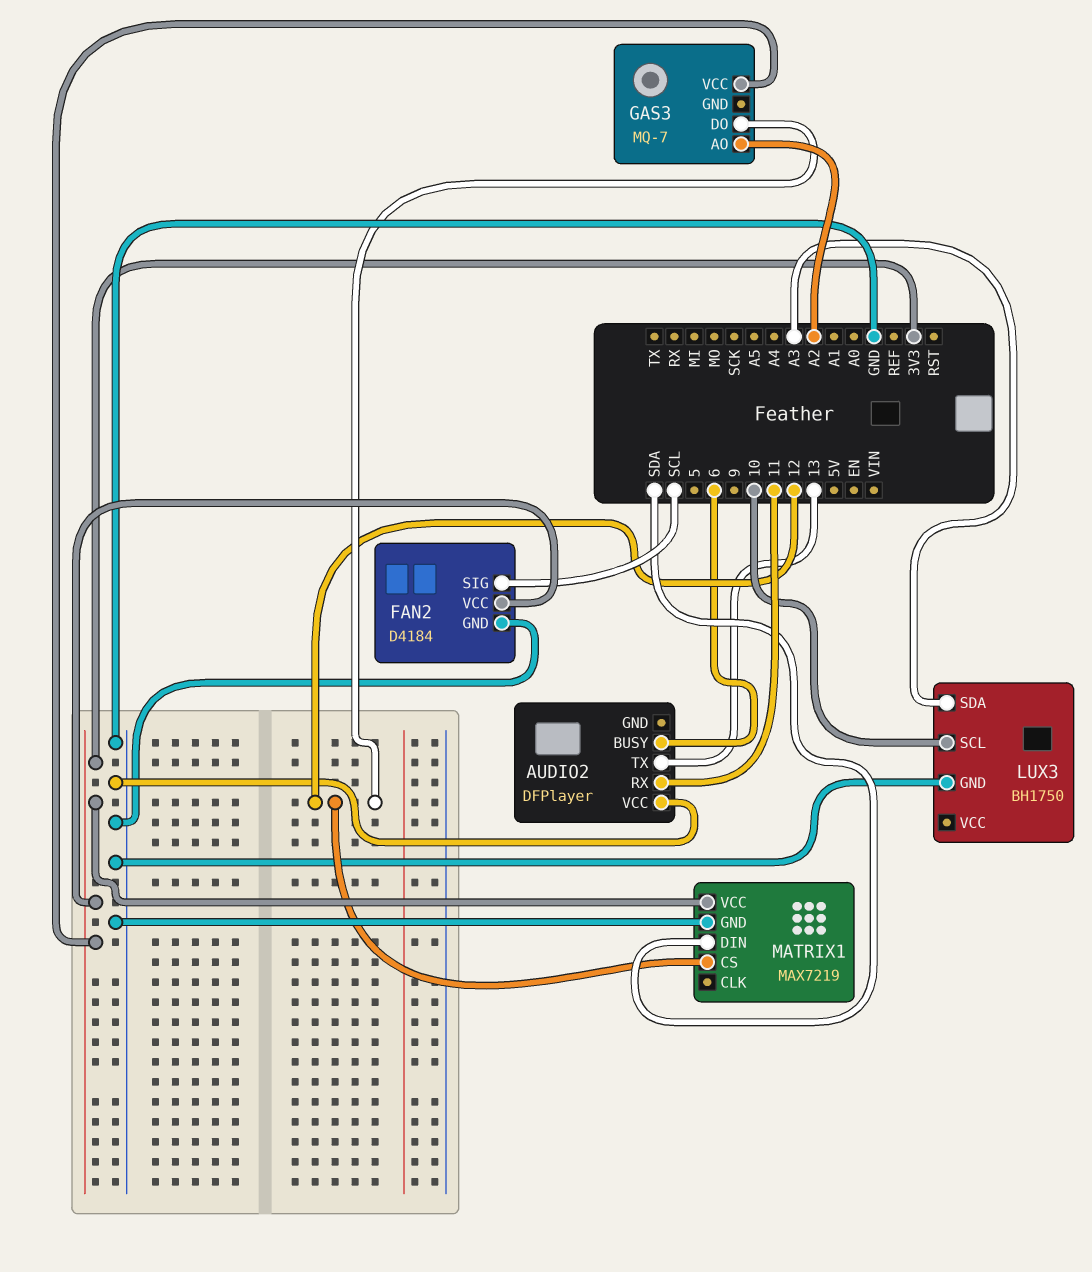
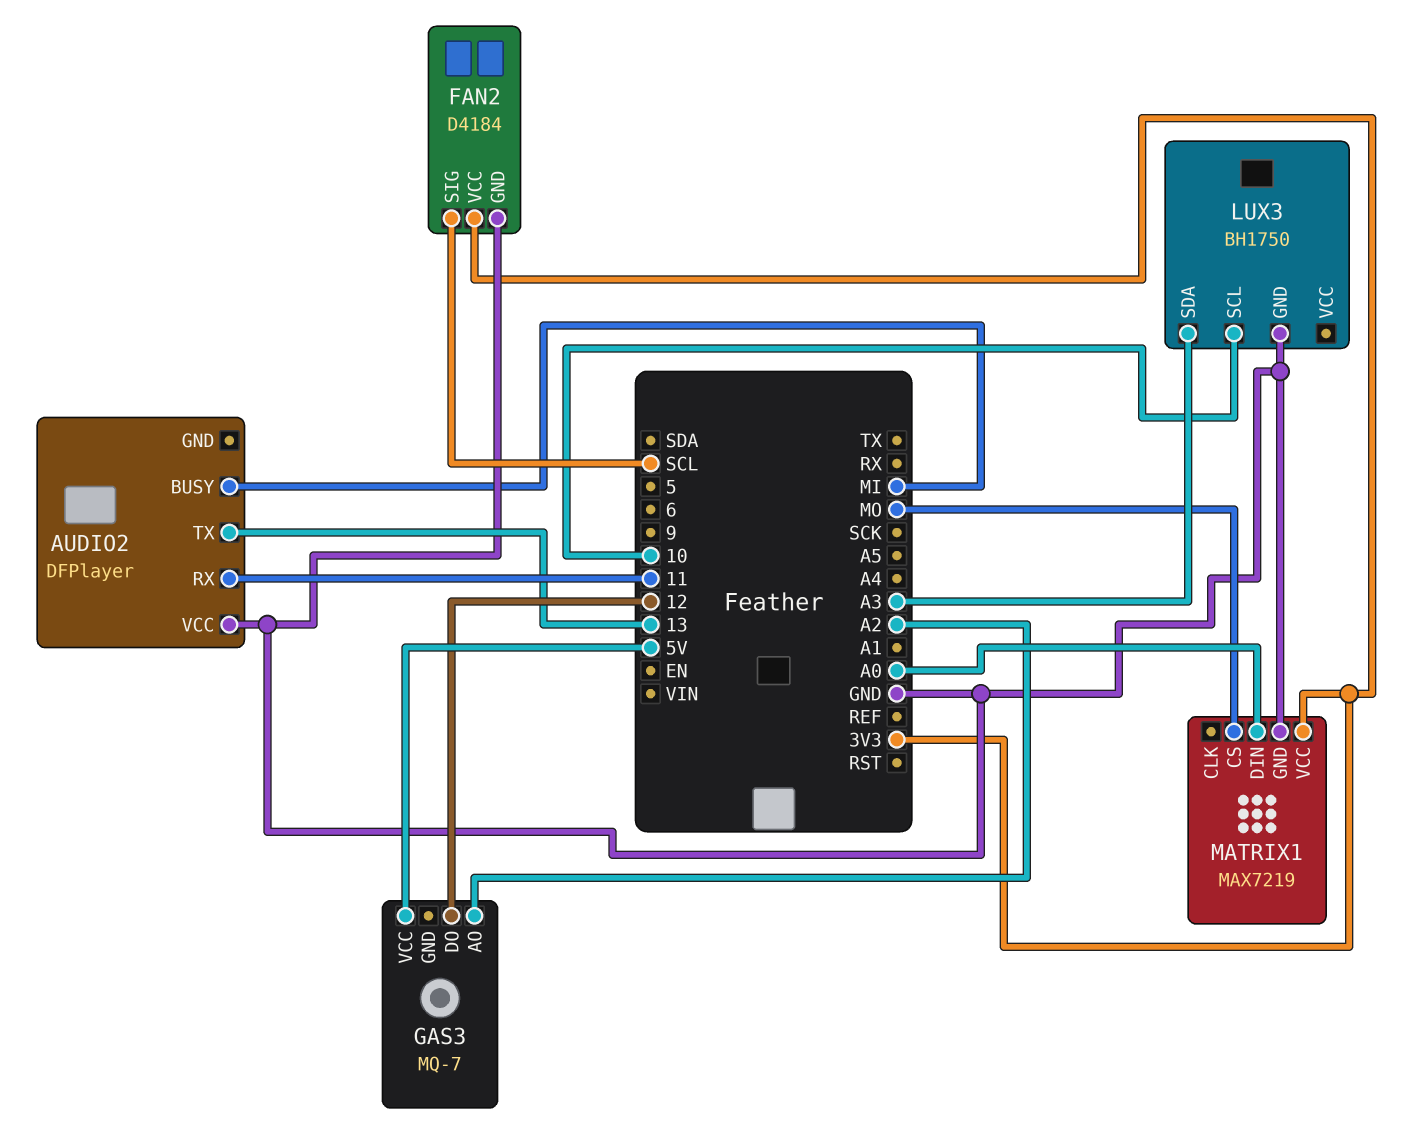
AUDIO2 pin BUSY: 6 -> MI
GAS3 pin VCC: 3V3 -> 5V
MATRIX1 pin CS: 12 -> MO
MATRIX1 pin DIN: SDA -> A0

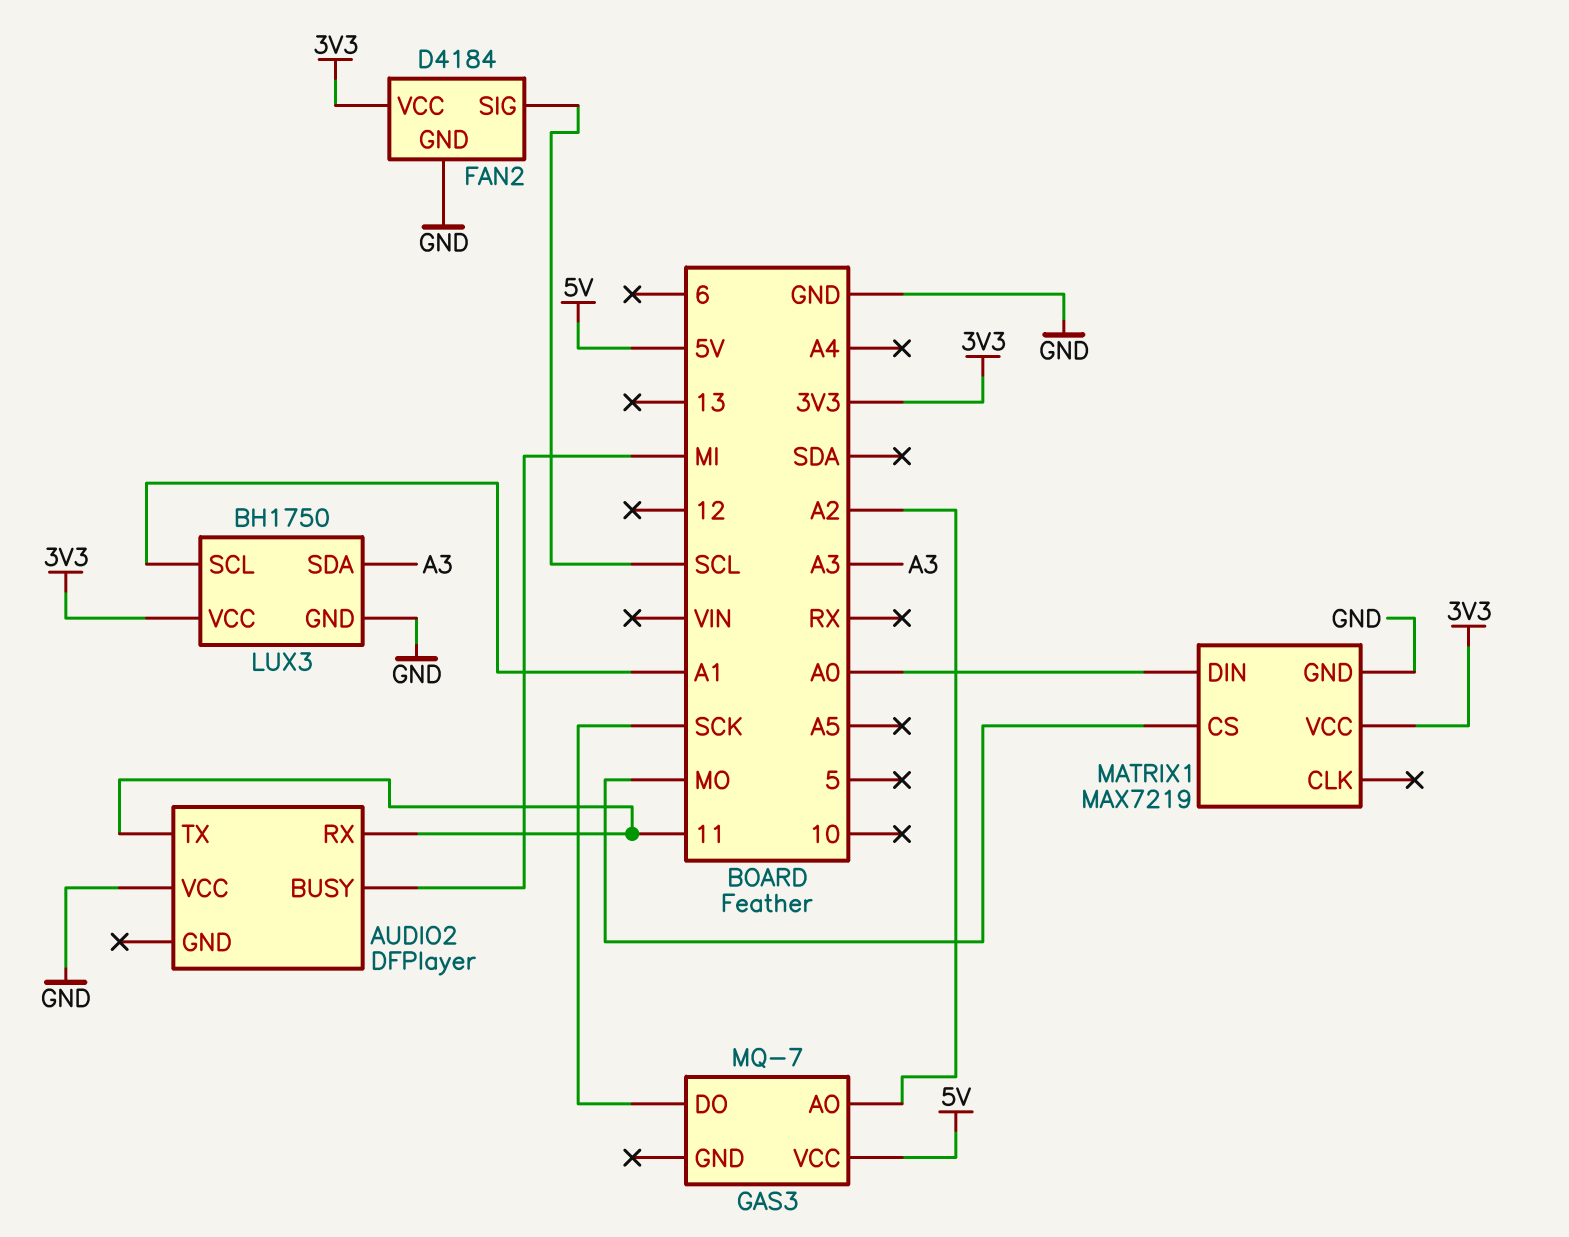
AUDIO2 pin TX: 13 -> 11
GAS3 pin DO: 12 -> SCK
LUX3 pin SCL: 10 -> A1
LUX3 pin VCC: none -> 3V3

